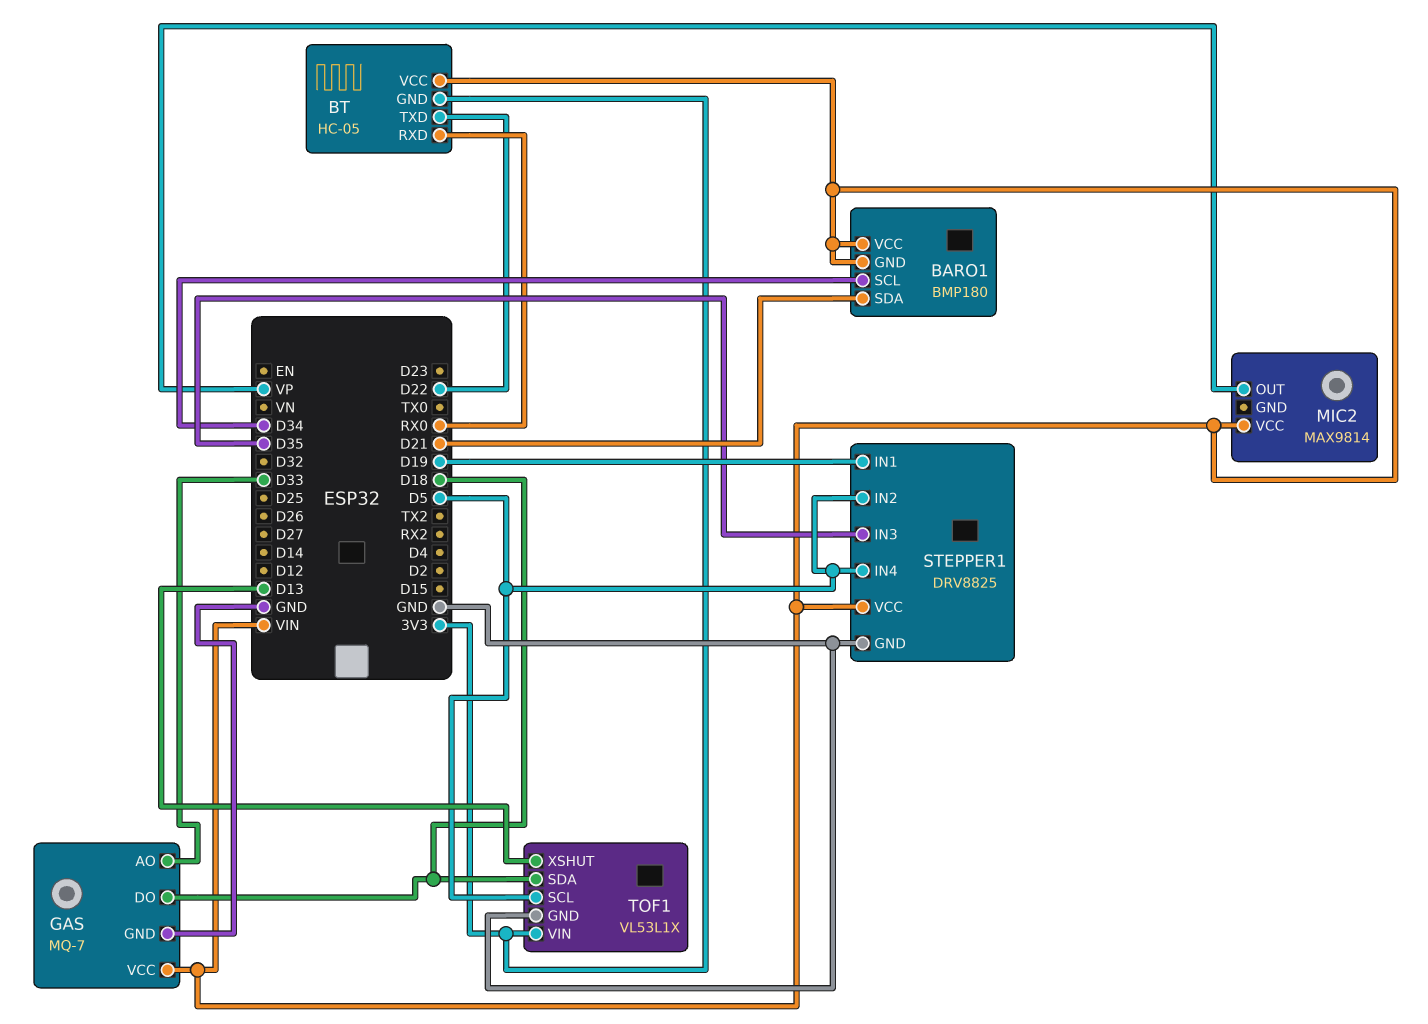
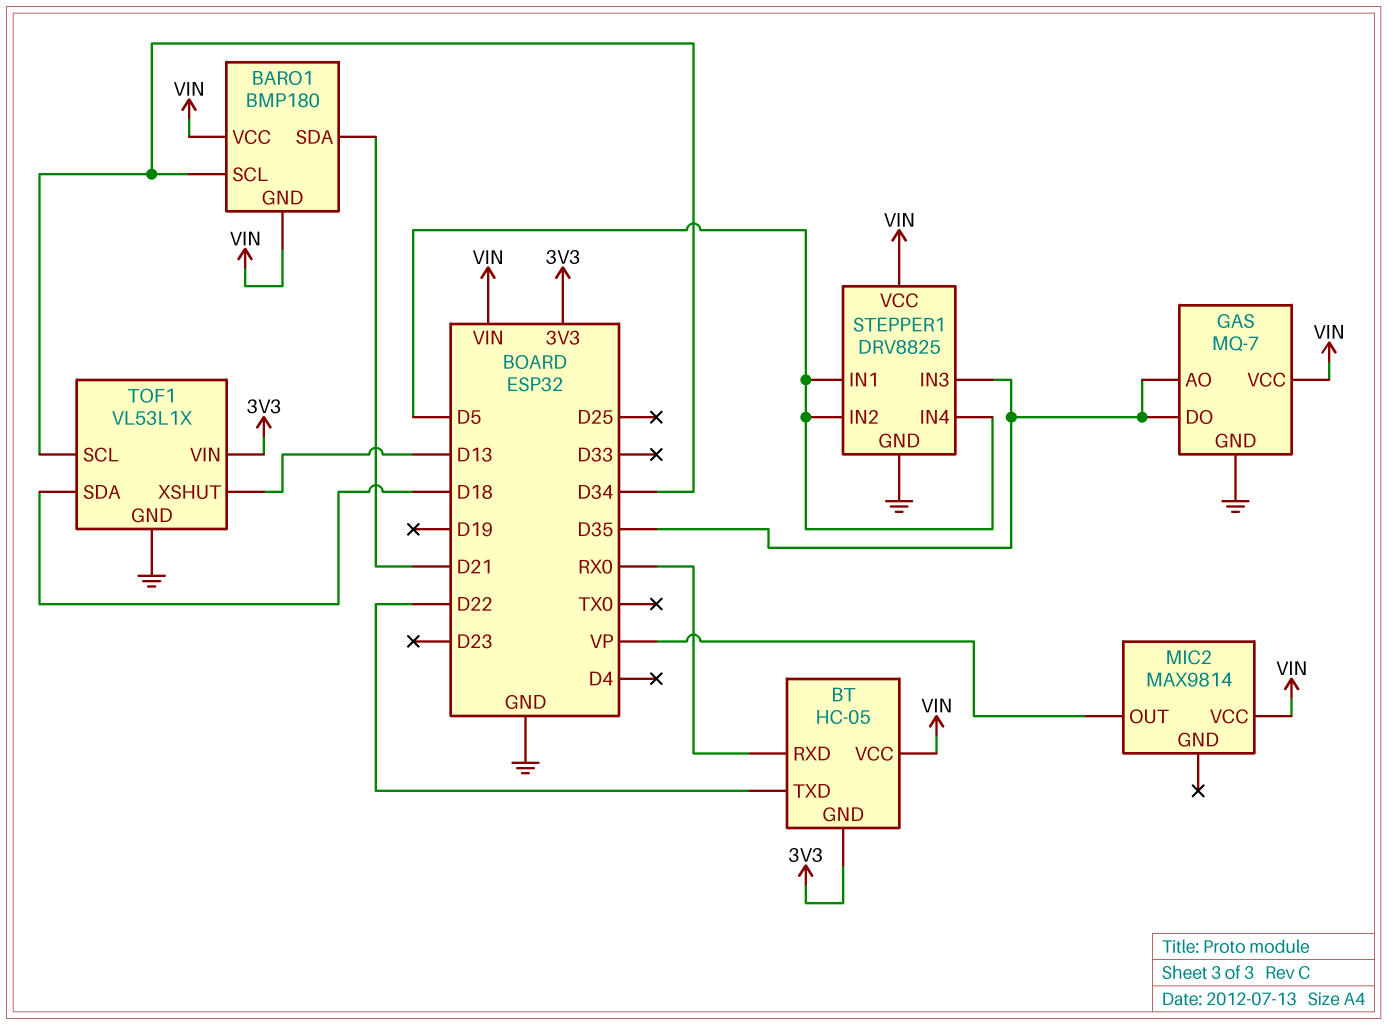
GAS pin AO: D33 -> D35
GAS pin DO: D18 -> D35
STEPPER1 pin IN1: D19 -> D5
TOF1 pin SCL: D5 -> D34

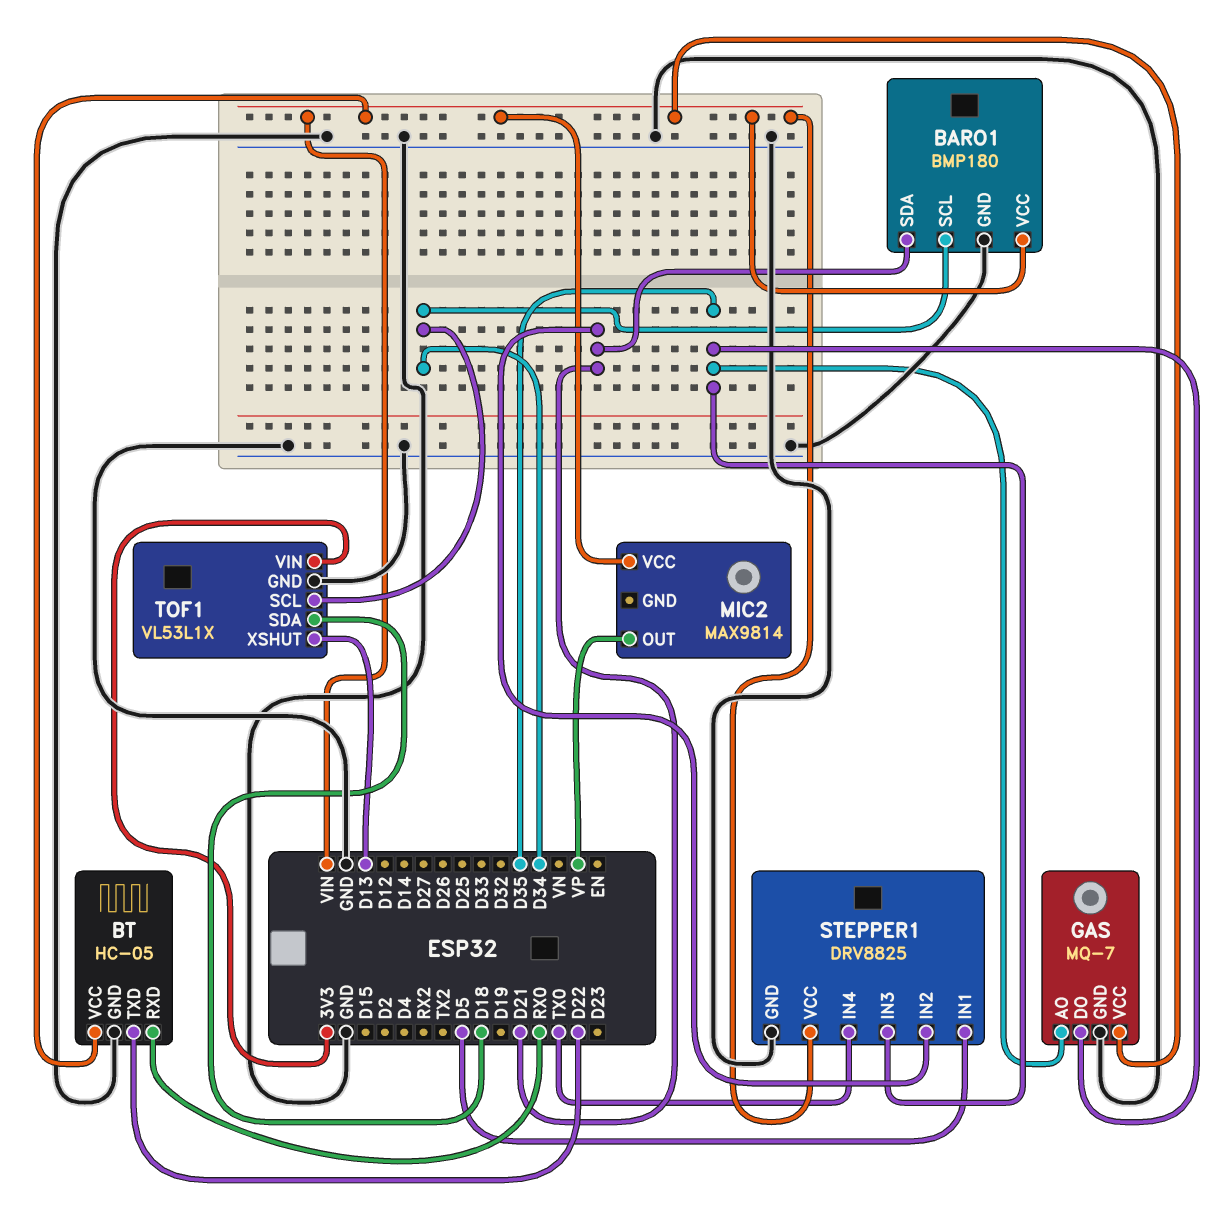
BARO1 pin GND: VIN -> GND
BT pin GND: 3V3 -> GND
STEPPER1 pin IN2: D5 -> D21
STEPPER1 pin IN4: D5 -> TX0

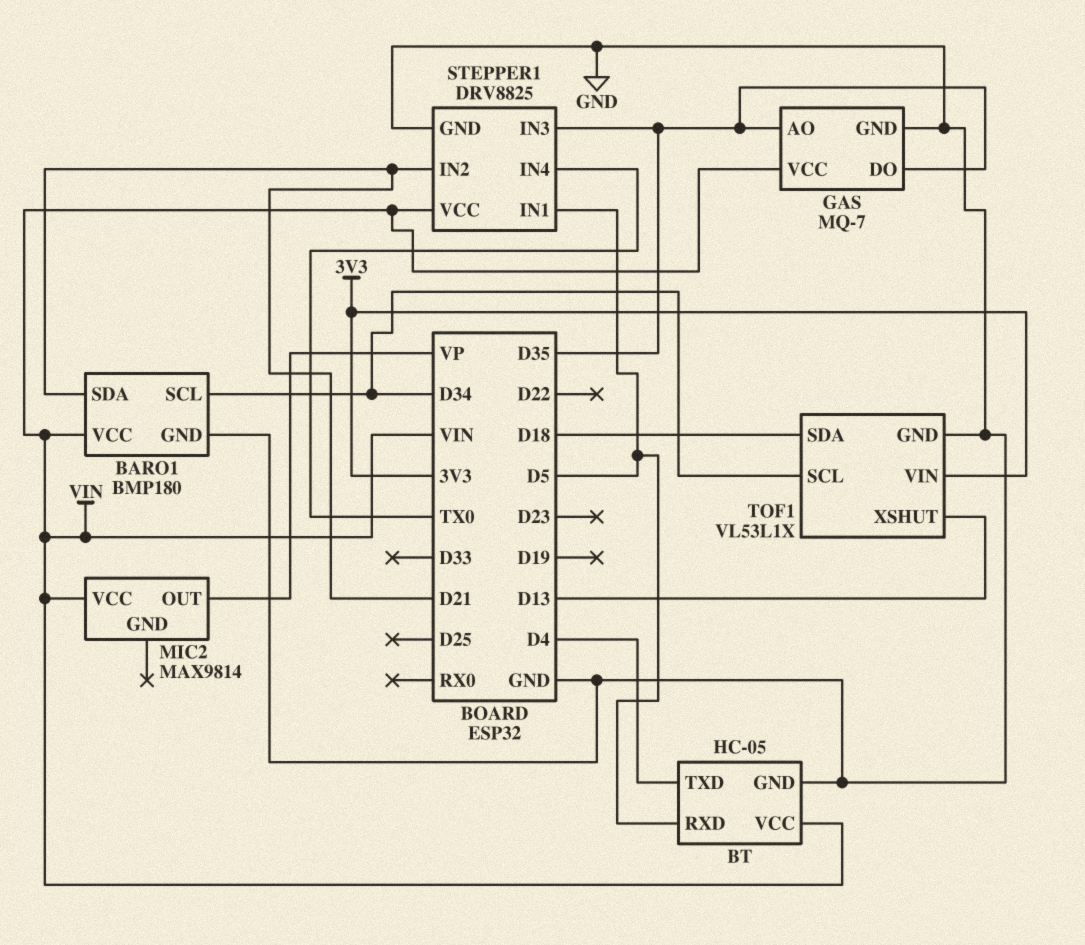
BT pin RXD: RX0 -> D5
BT pin TXD: D22 -> D4

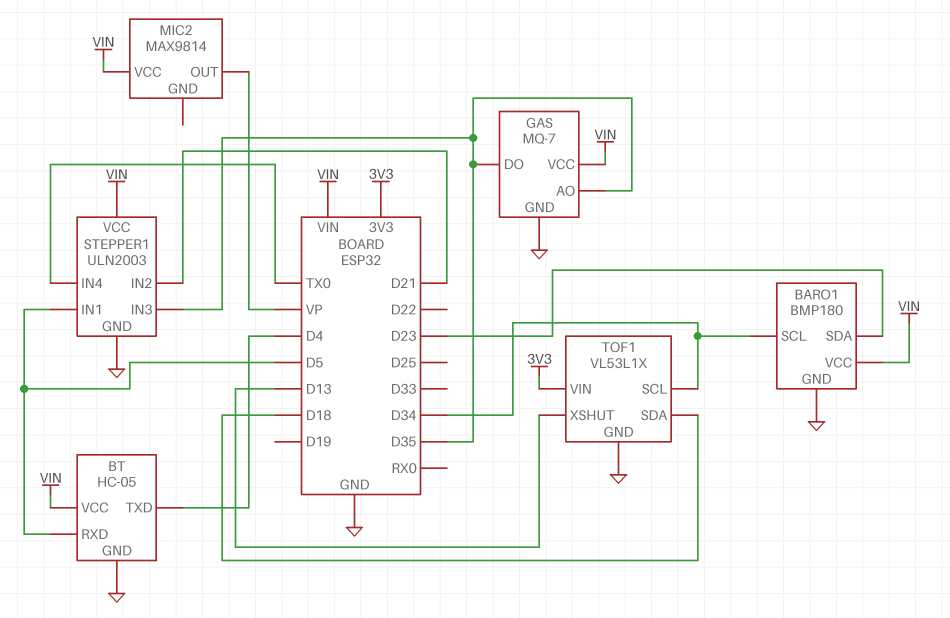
BARO1 pin SDA: D21 -> D23
STEPPER1: DRV8825 -> ULN2003

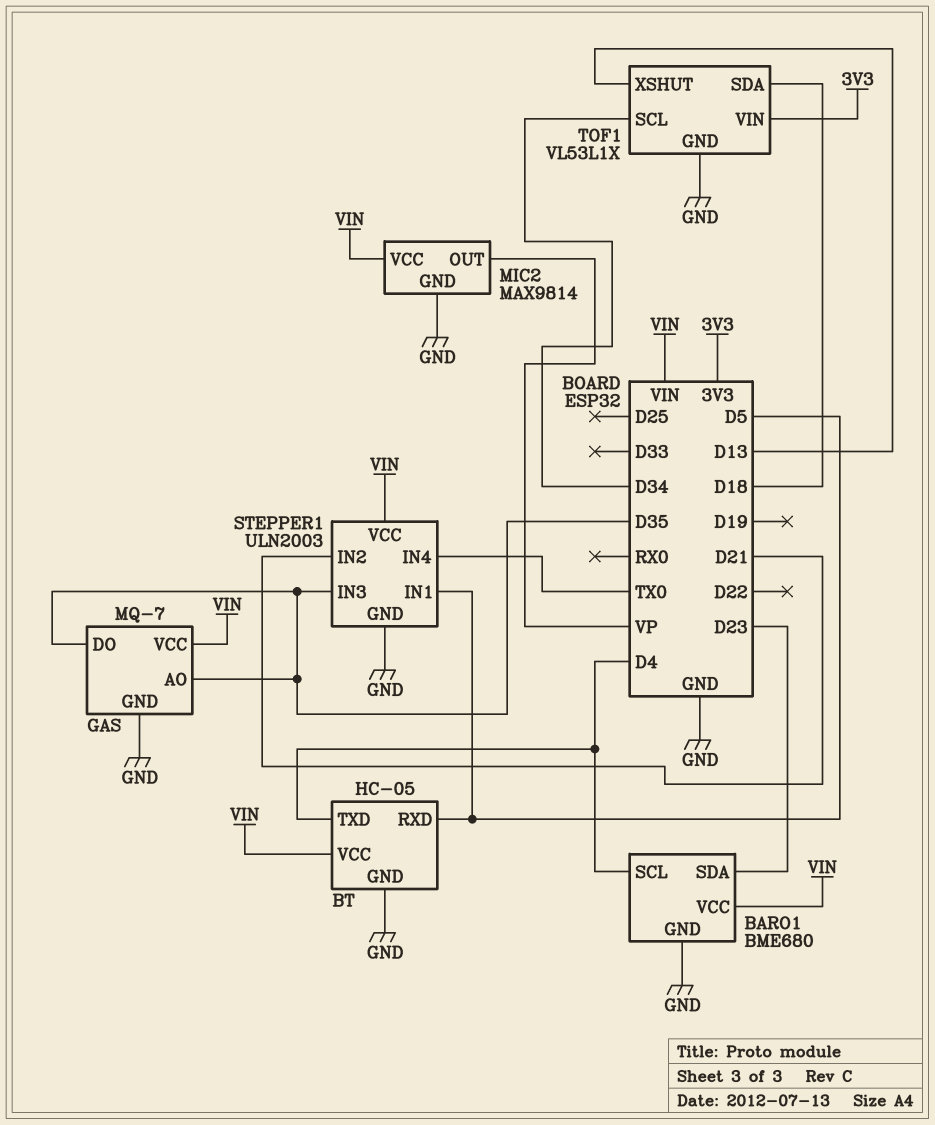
BARO1: BMP180 -> BME680
BARO1 pin SCL: D34 -> D4
MIC2 pin GND: none -> GND

